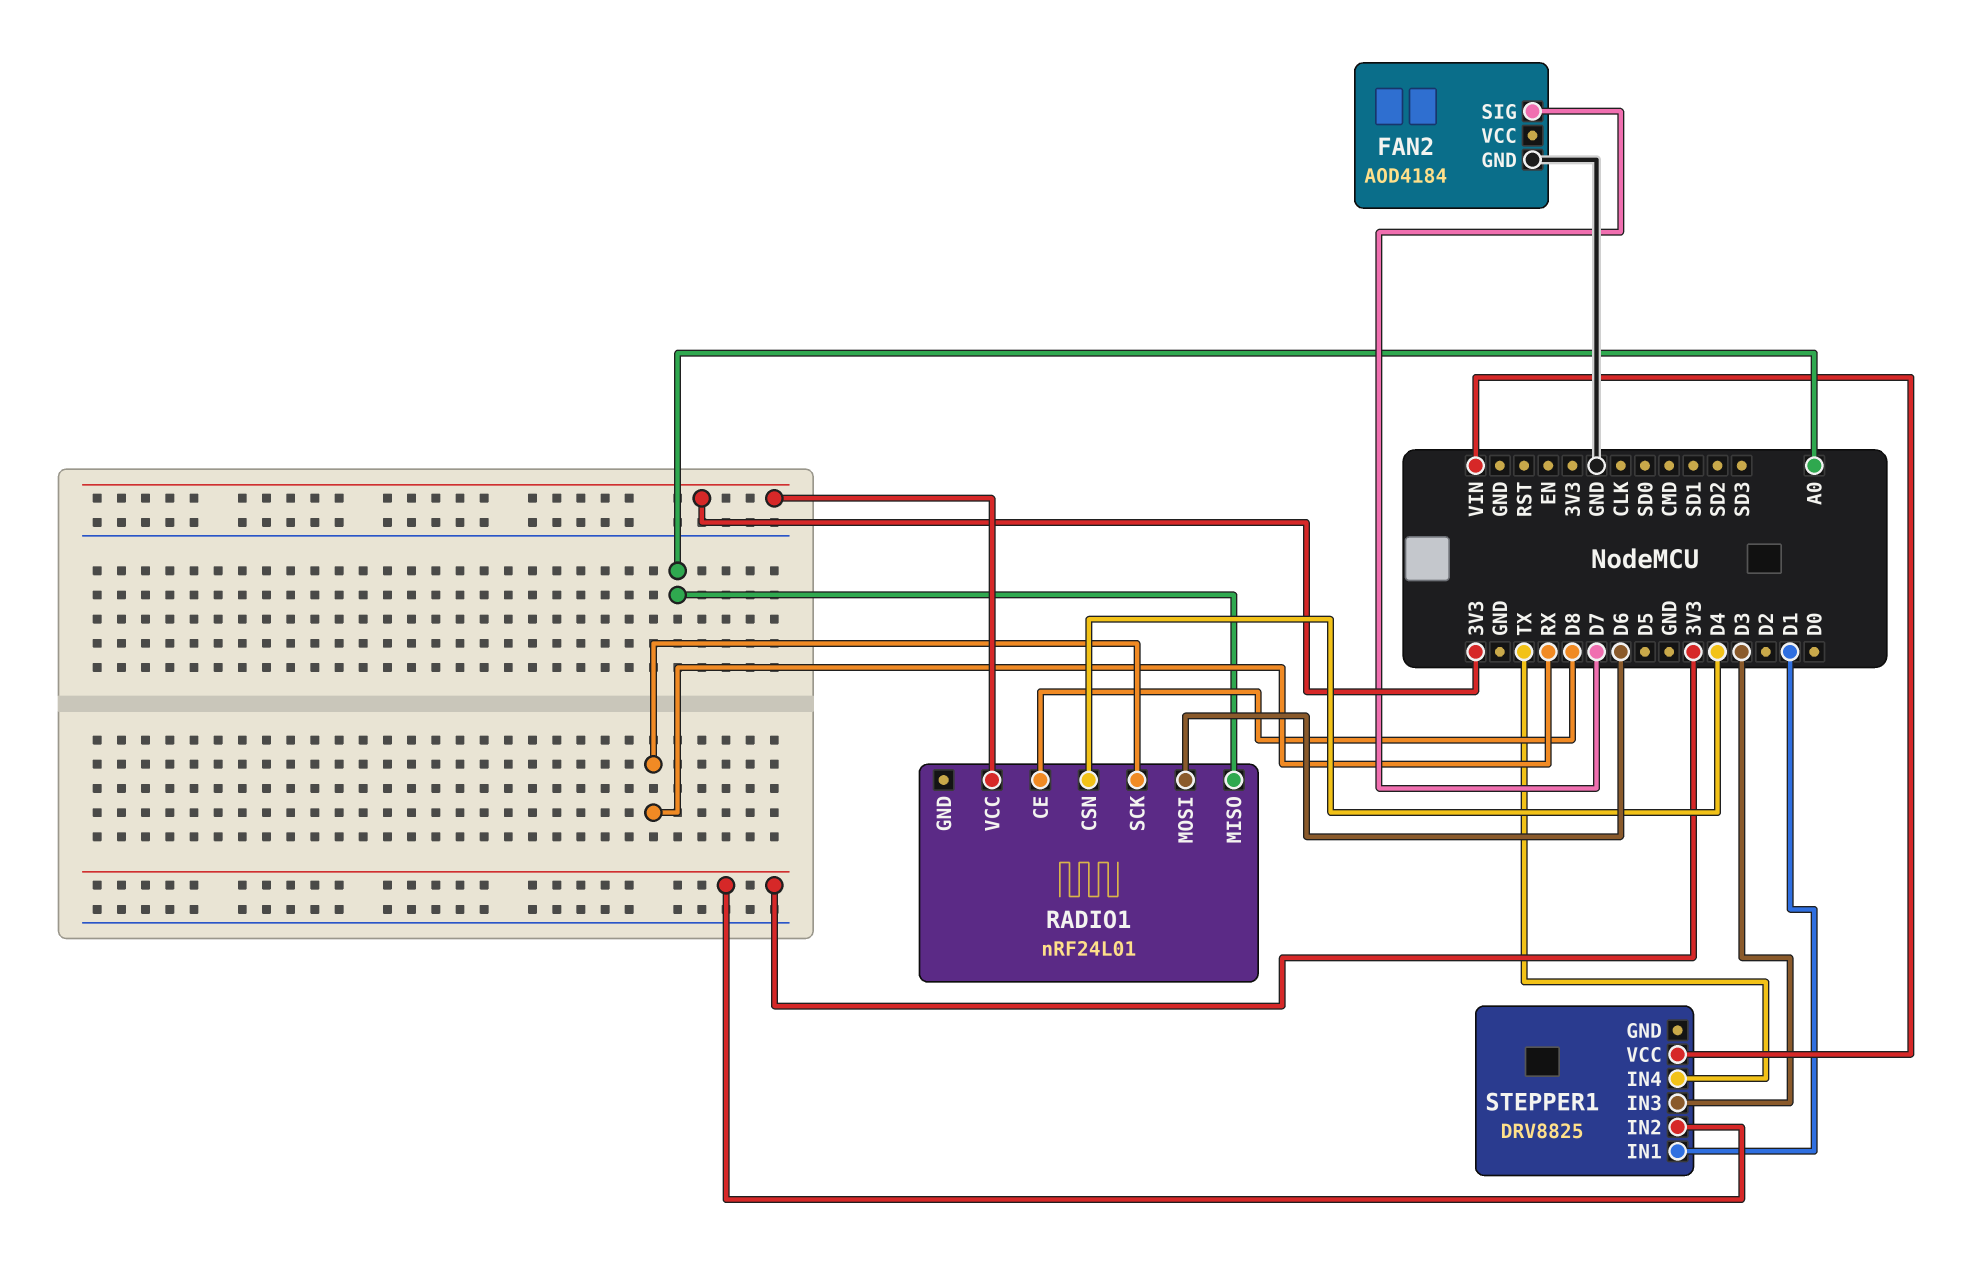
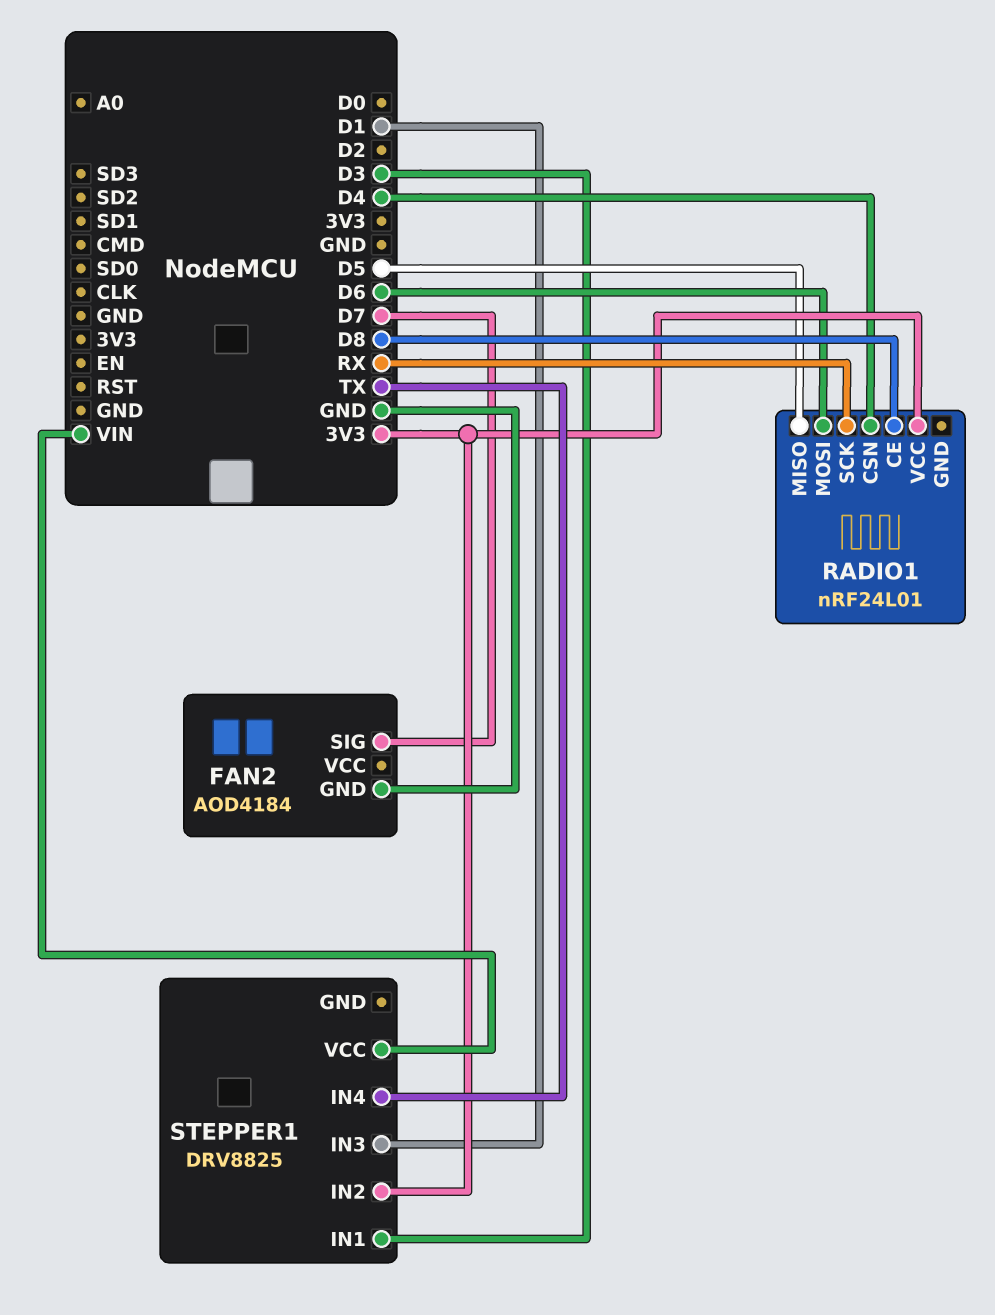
RADIO1 pin MISO: A0 -> D5
STEPPER1 pin IN1: D1 -> D3
STEPPER1 pin IN3: D3 -> D1

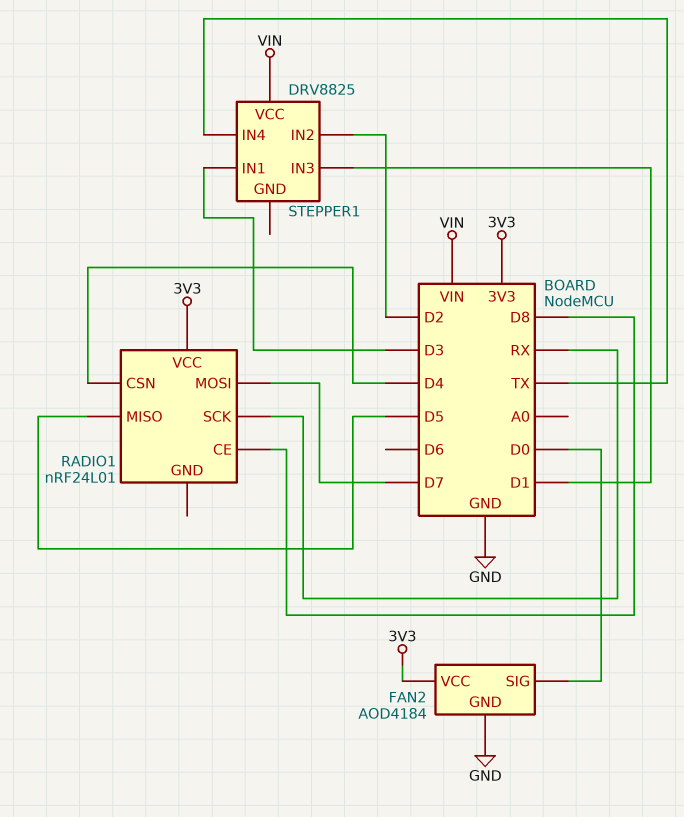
FAN2 pin SIG: D7 -> D0
FAN2 pin VCC: none -> 3V3
RADIO1 pin MOSI: D6 -> D7
STEPPER1 pin IN2: 3V3 -> D2

